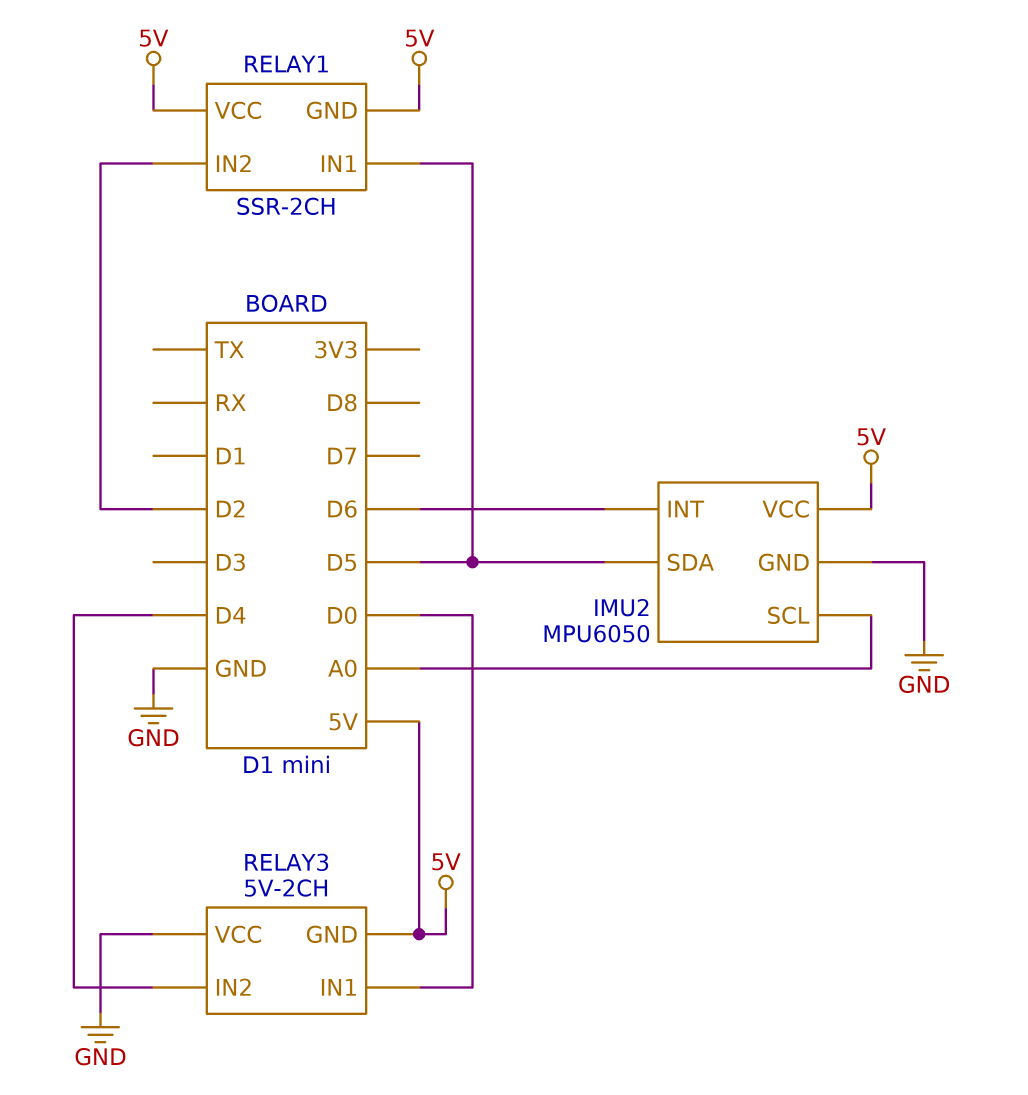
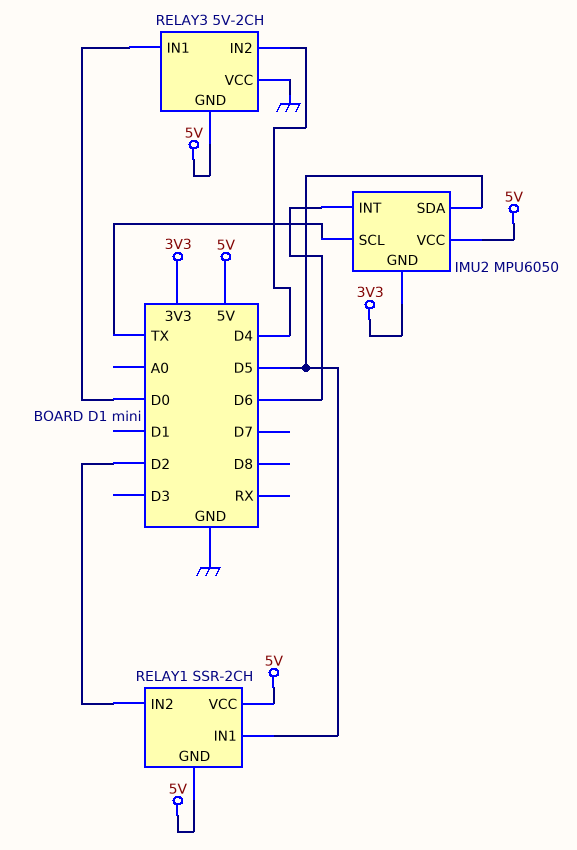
IMU2 pin GND: GND -> 3V3
IMU2 pin SCL: A0 -> TX

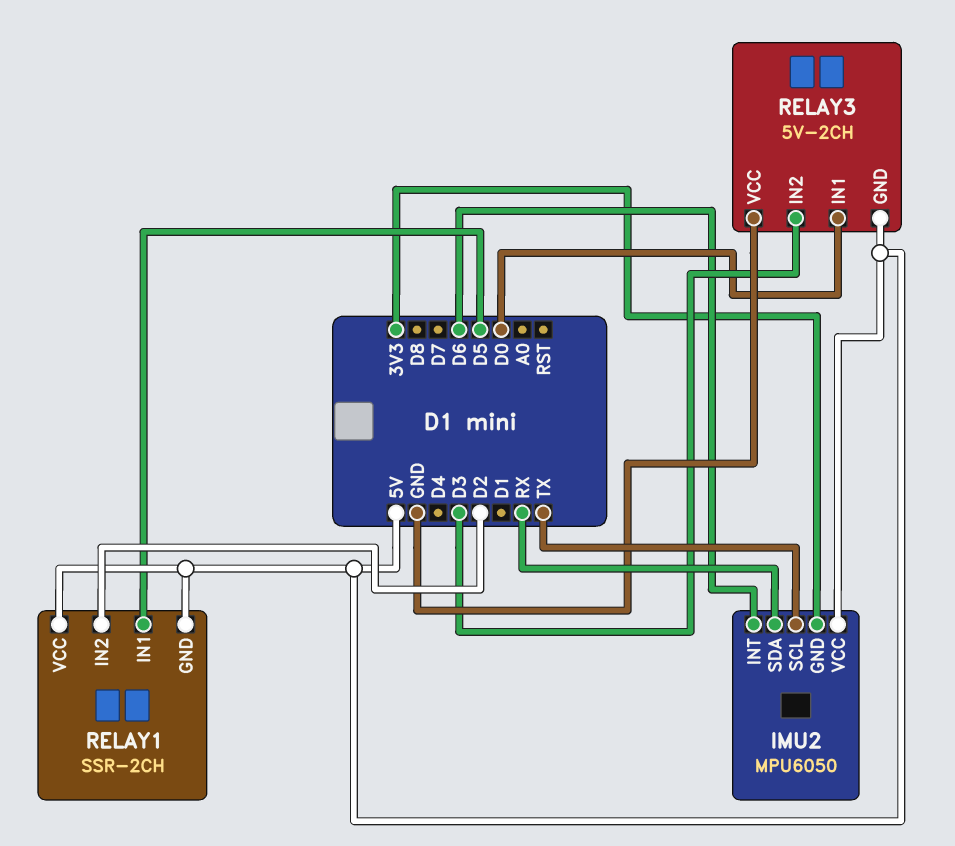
IMU2 pin SDA: D5 -> RX
RELAY3 pin IN2: D4 -> D3

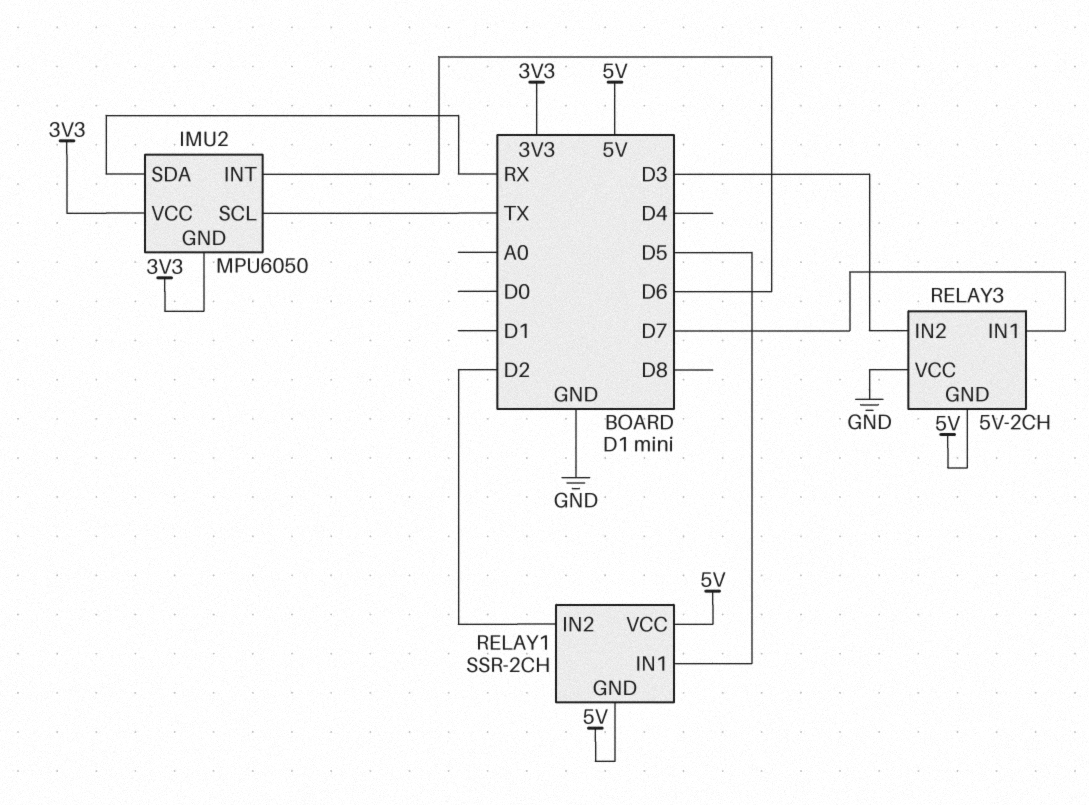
IMU2 pin VCC: 5V -> 3V3
RELAY3 pin IN1: D0 -> D7

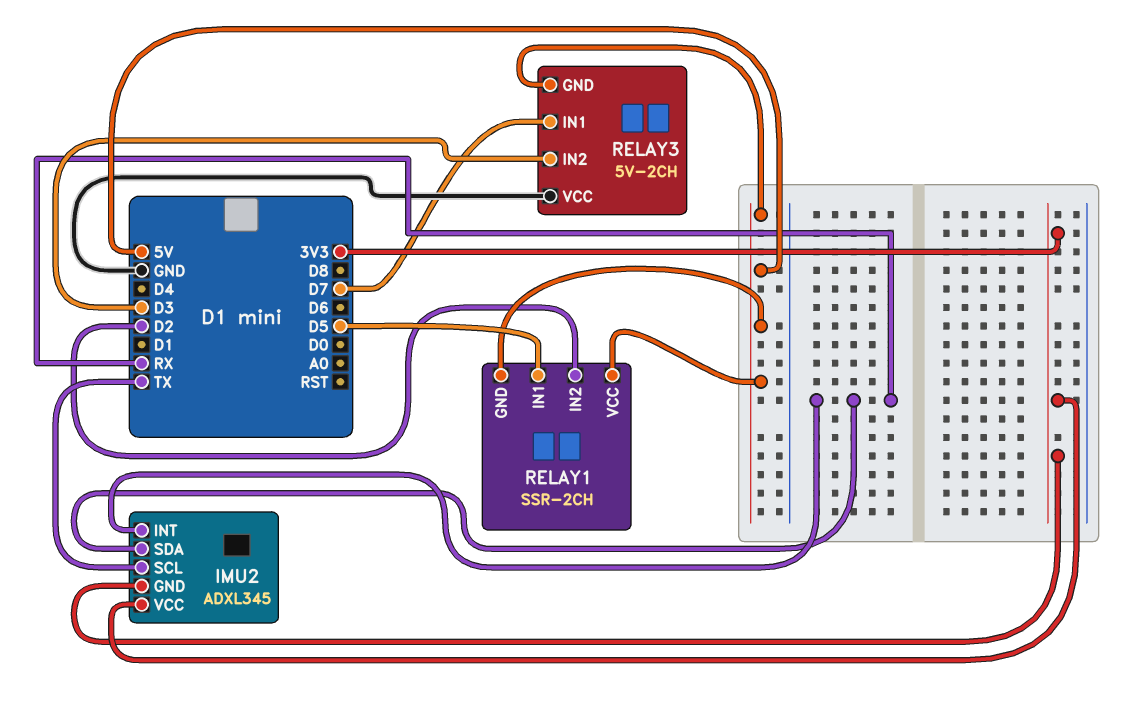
IMU2: MPU6050 -> ADXL345
IMU2 pin INT: D6 -> RX

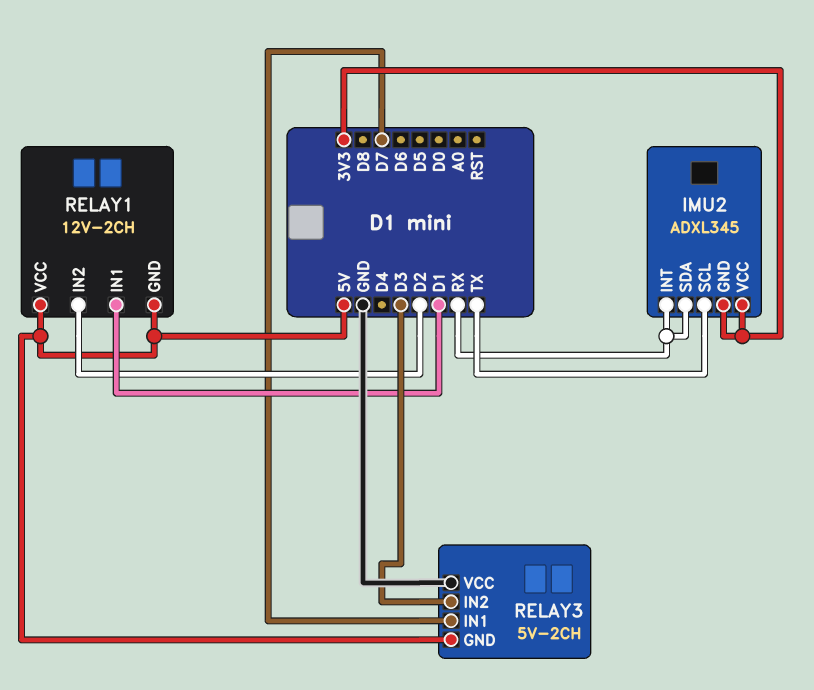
RELAY1: SSR-2CH -> 12V-2CH
RELAY1 pin IN1: D5 -> D1

